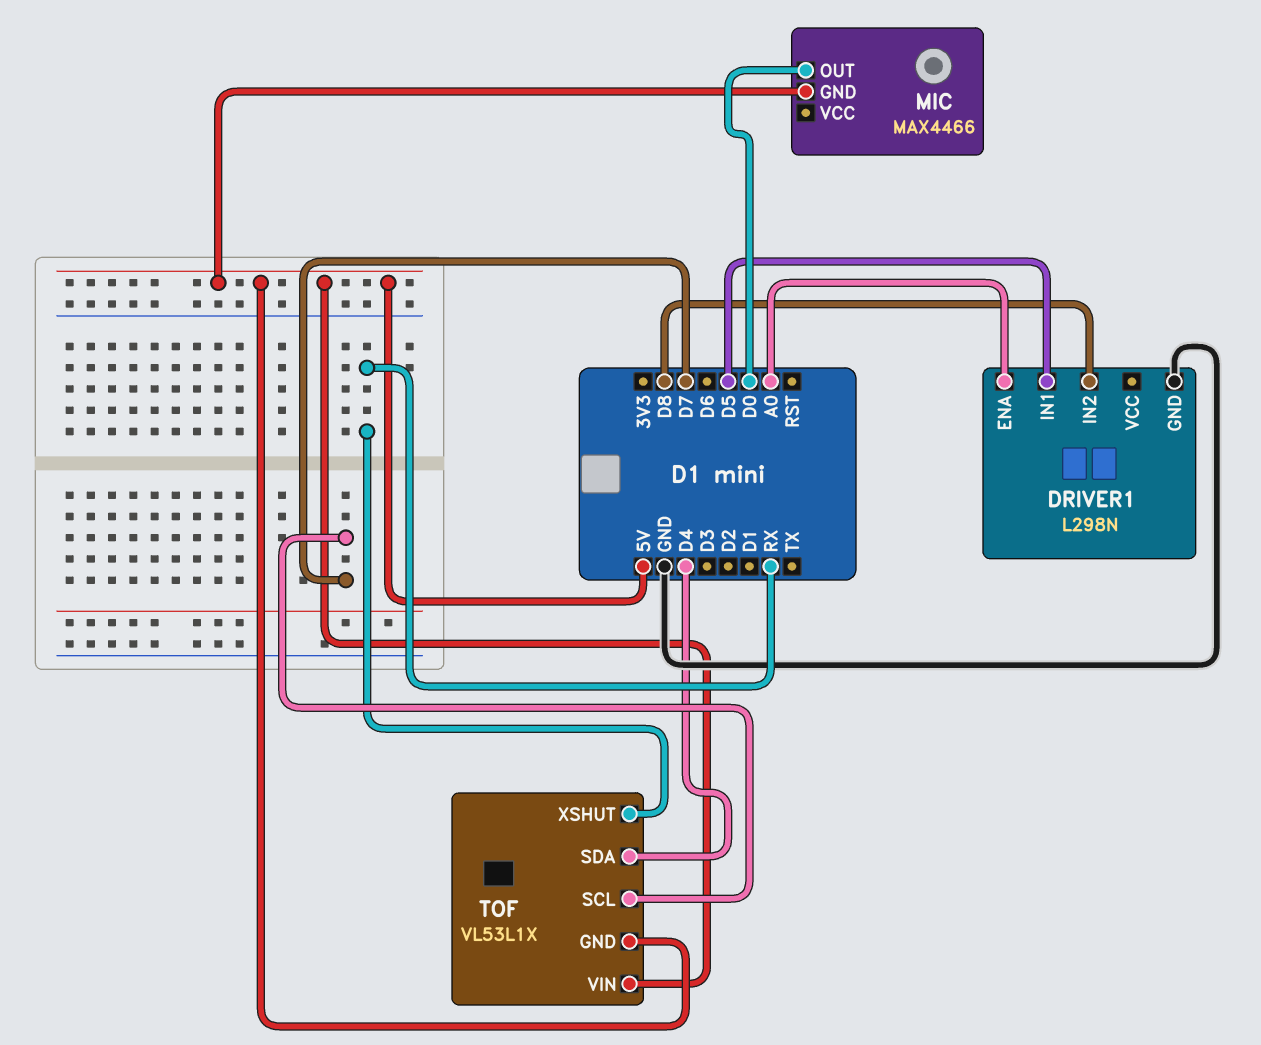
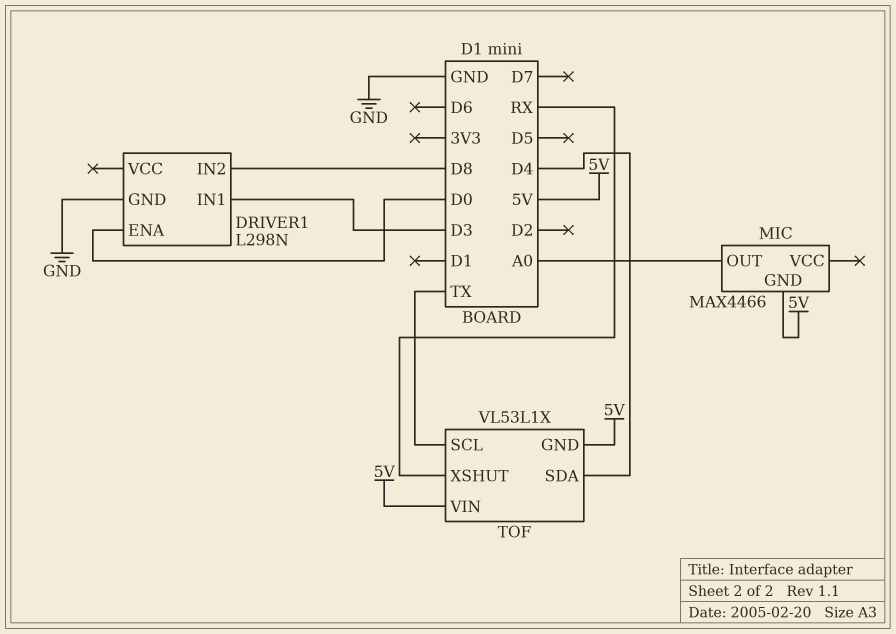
DRIVER1 pin ENA: A0 -> D0
DRIVER1 pin IN1: D5 -> D3
MIC pin OUT: D0 -> A0
TOF pin SCL: D7 -> TX

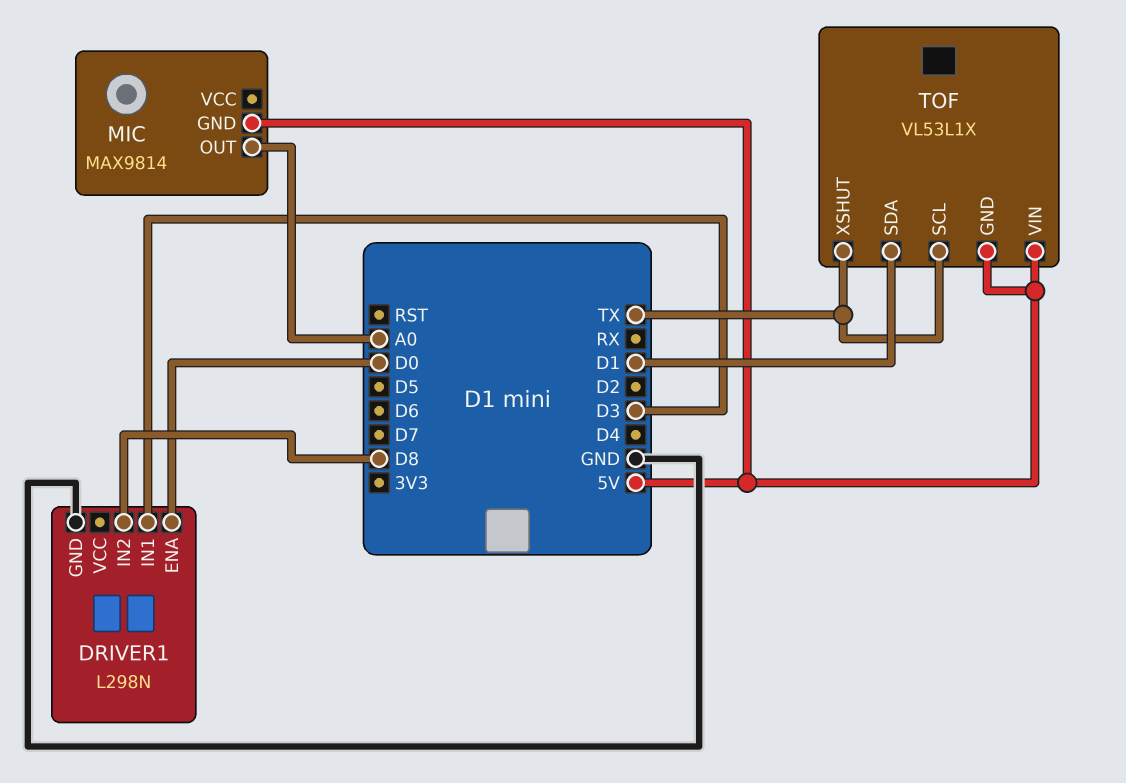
MIC: MAX4466 -> MAX9814
TOF pin SDA: D4 -> D1
TOF pin XSHUT: RX -> TX

